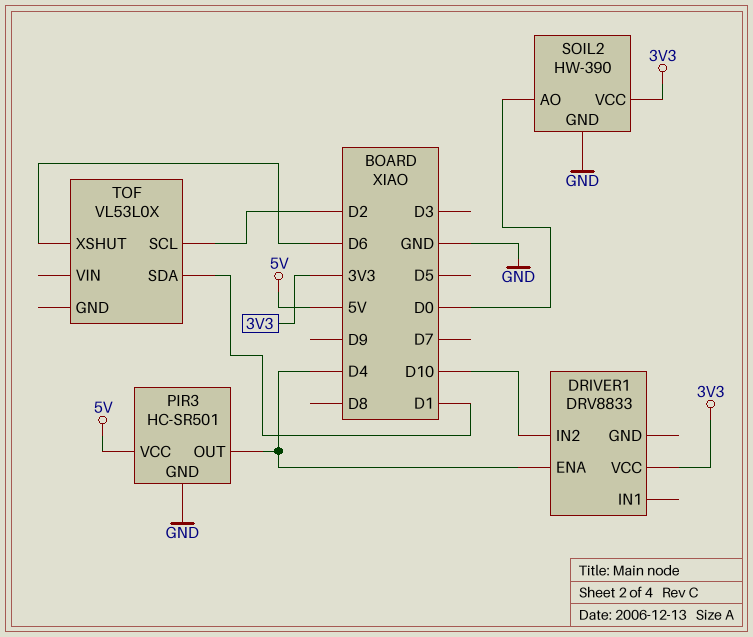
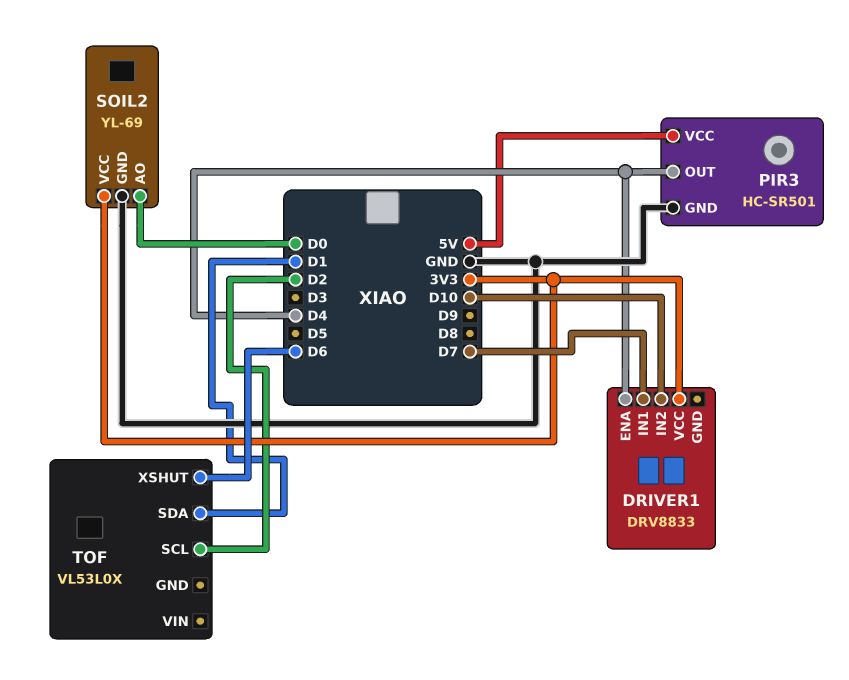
DRIVER1 pin IN1: none -> D7
SOIL2: HW-390 -> YL-69

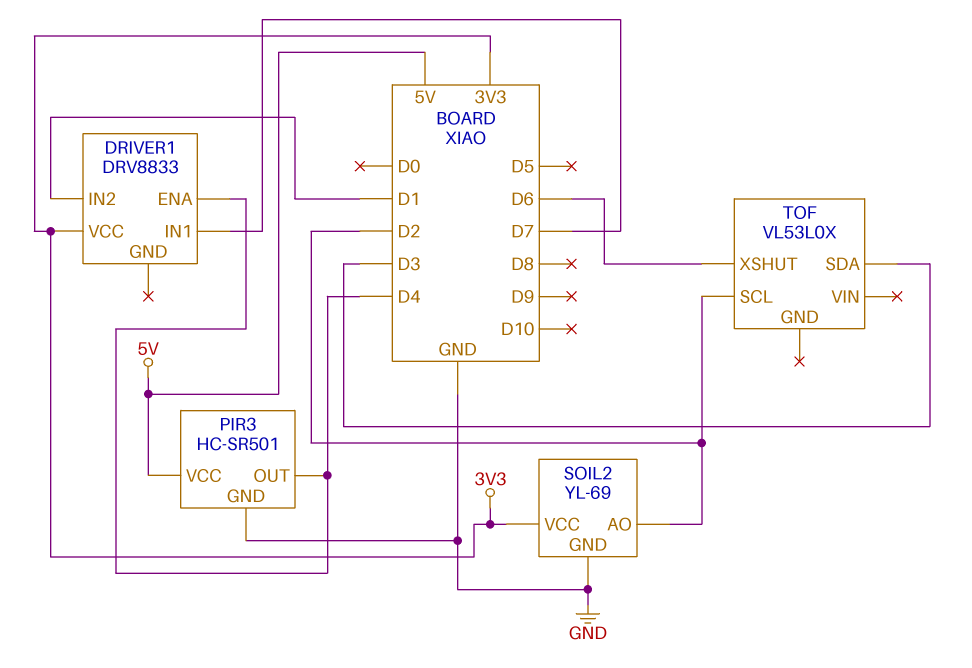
DRIVER1 pin IN2: D10 -> D1
SOIL2 pin AO: D0 -> D2
TOF pin SDA: D1 -> D3

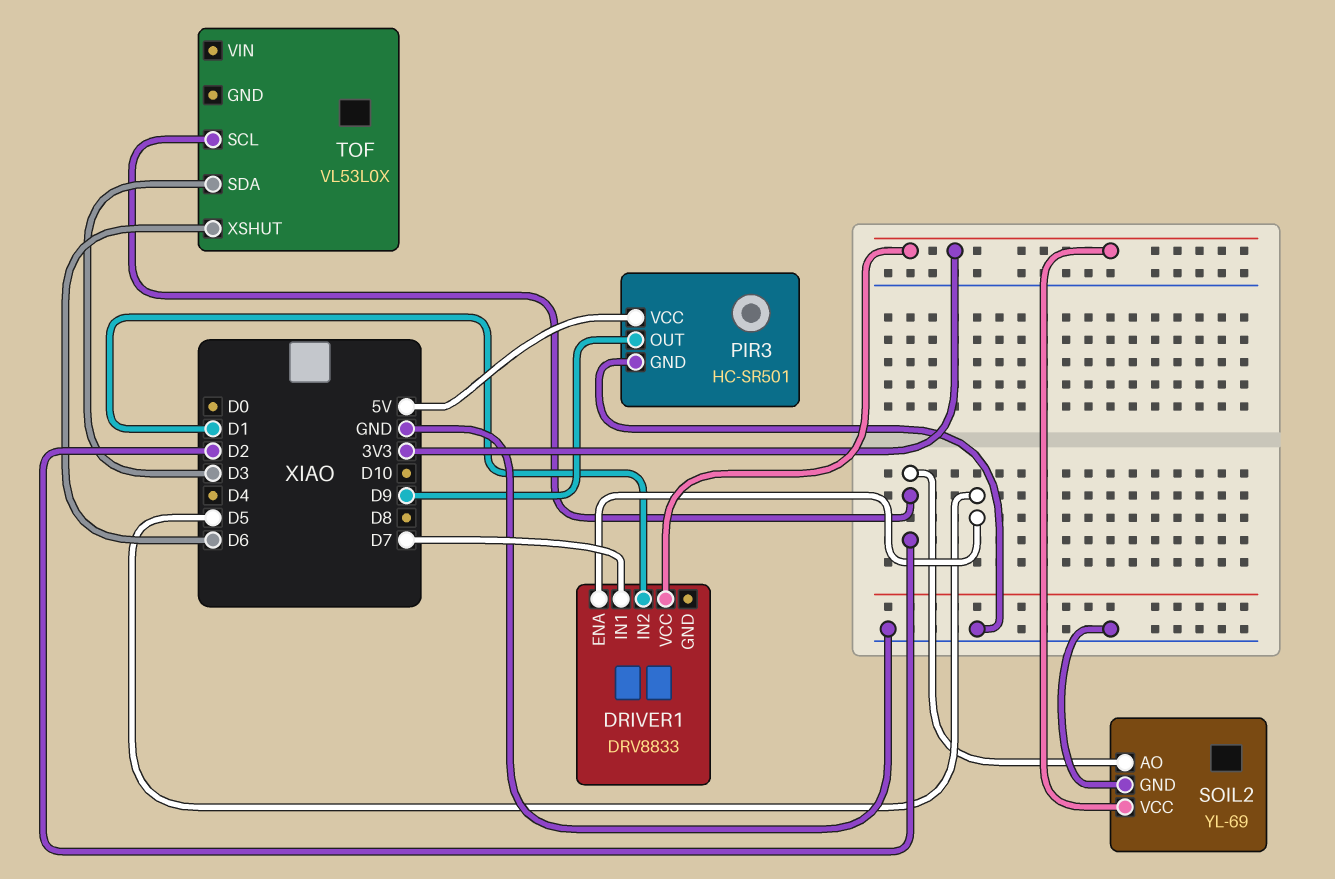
DRIVER1 pin ENA: D4 -> D5
PIR3 pin OUT: D4 -> D9

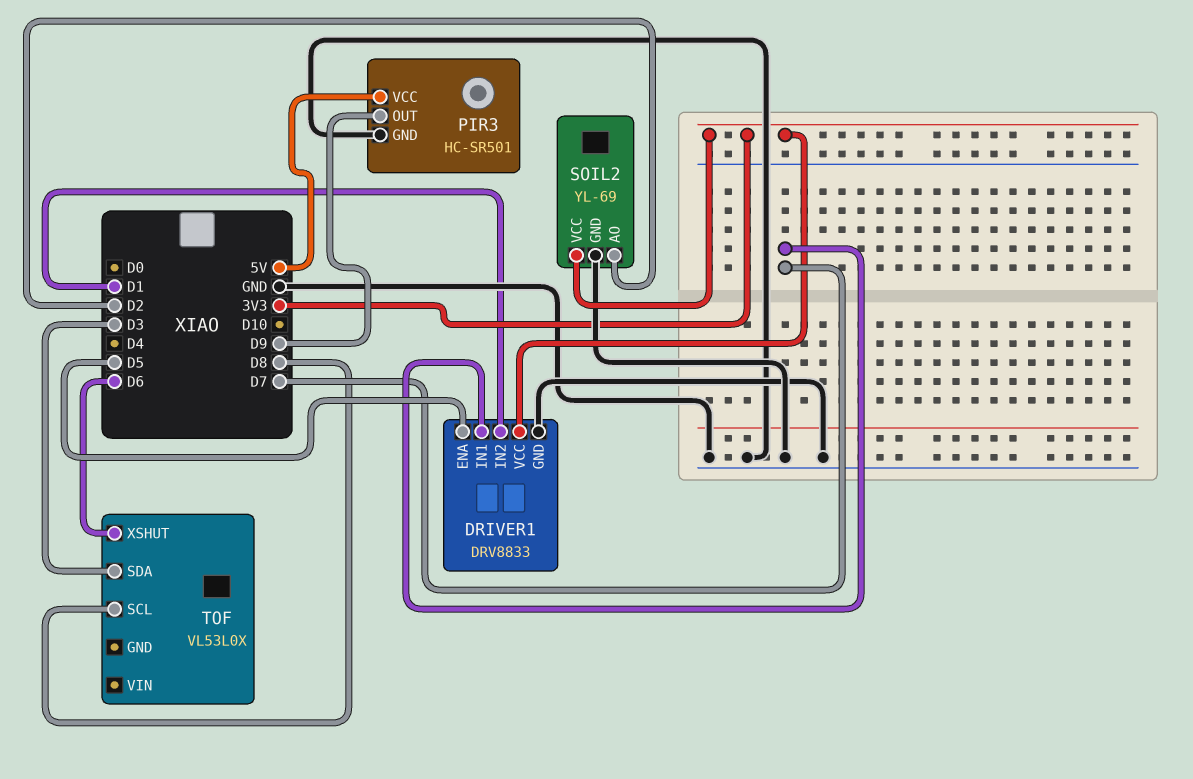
DRIVER1 pin GND: none -> GND
TOF pin SCL: D2 -> D8

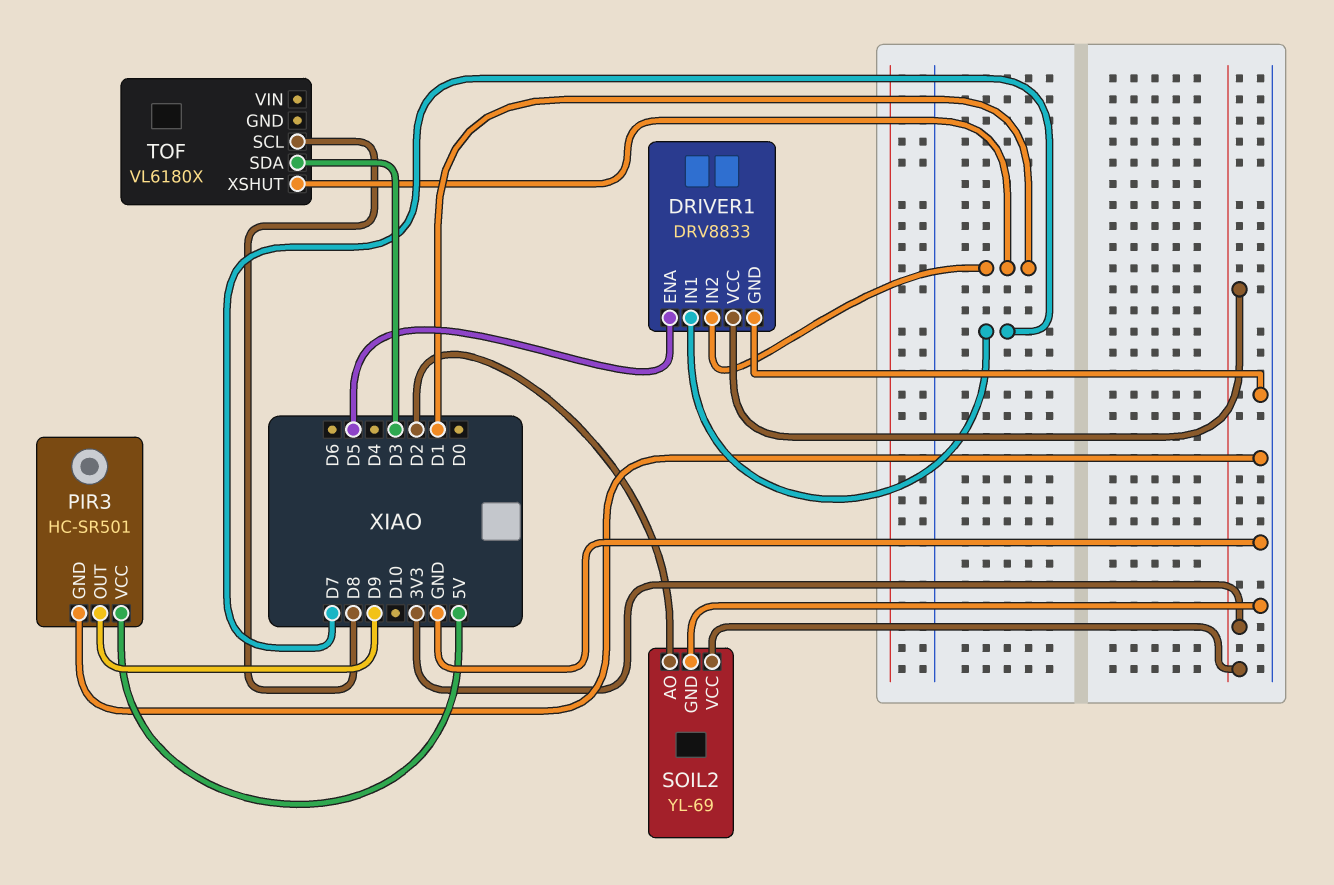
TOF: VL53L0X -> VL6180X
TOF pin XSHUT: D6 -> D1

